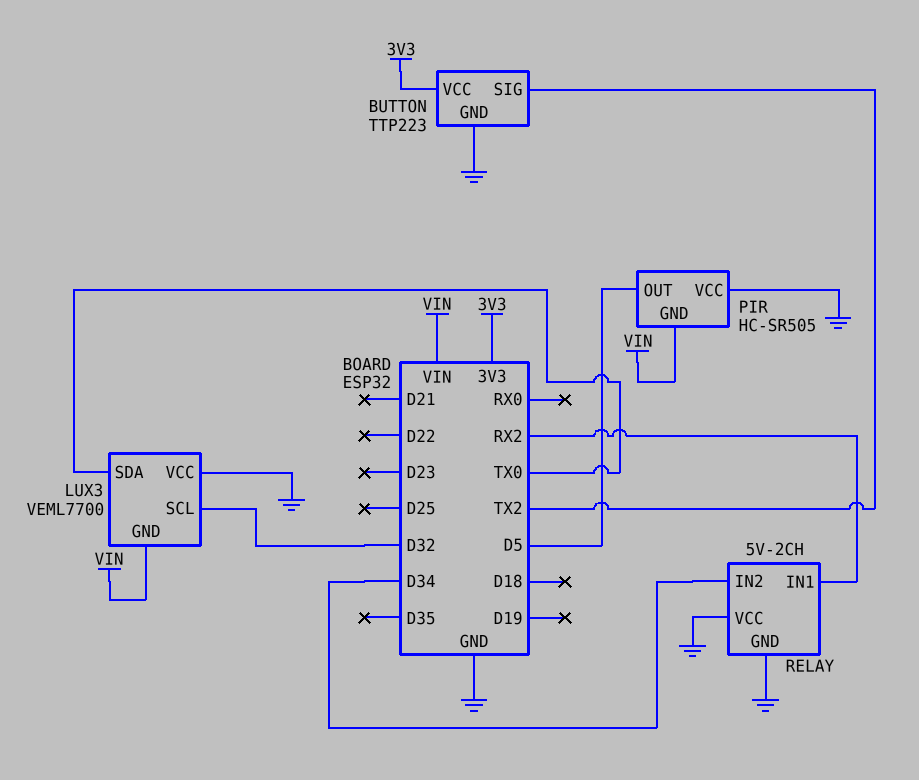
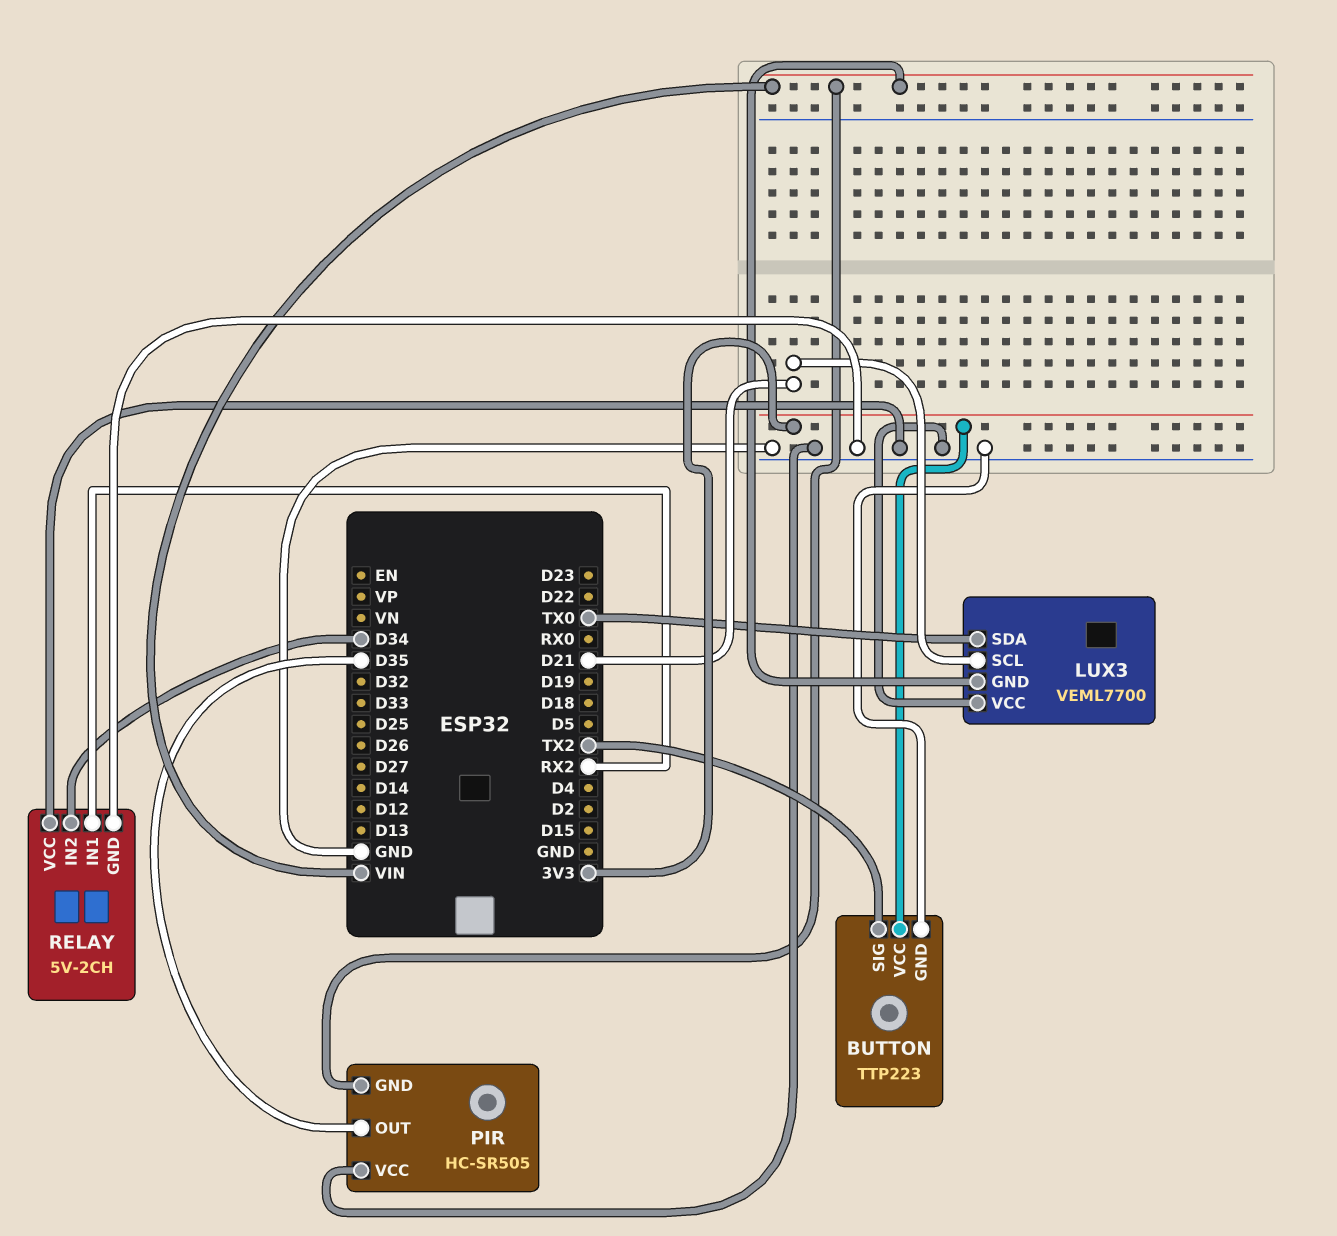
LUX3 pin SCL: D32 -> D21
PIR pin OUT: D5 -> D35

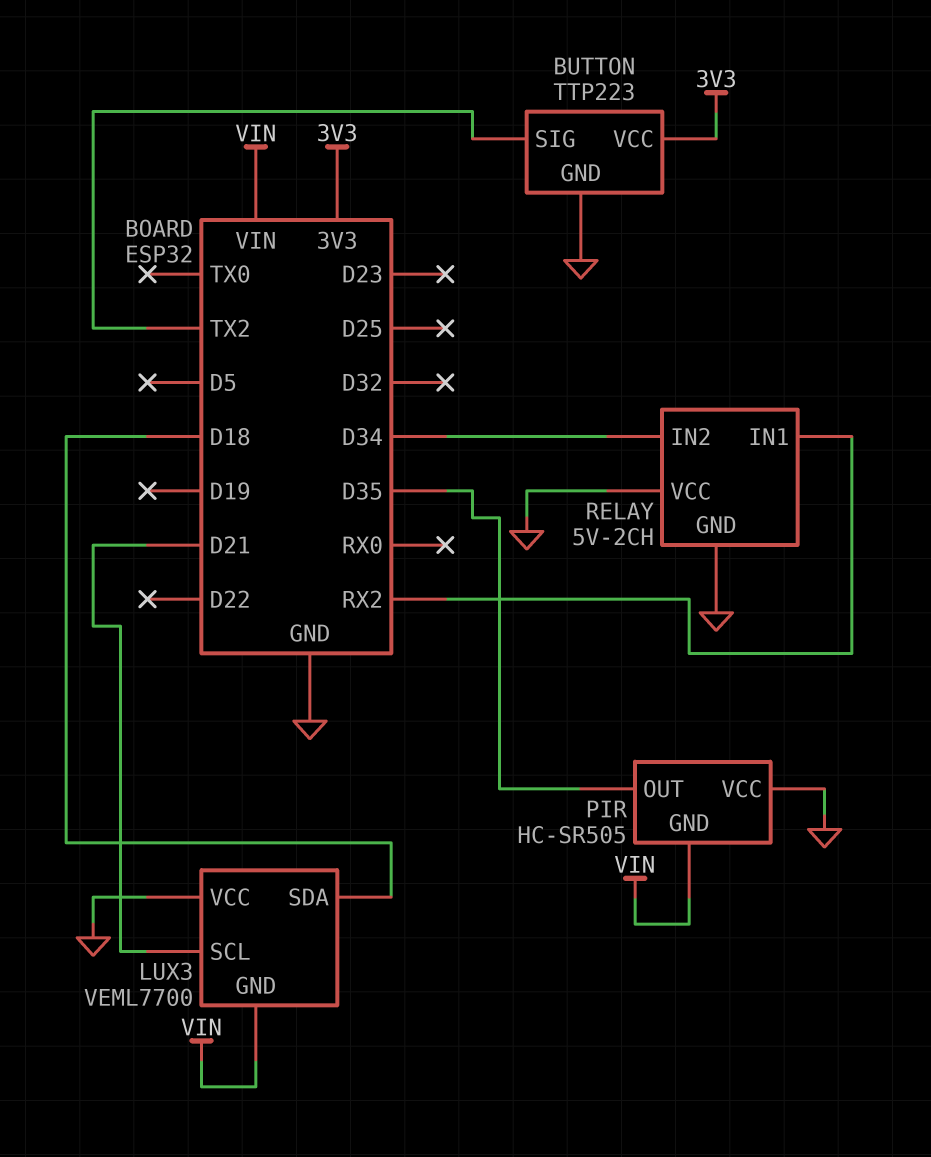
LUX3 pin SDA: TX0 -> D18

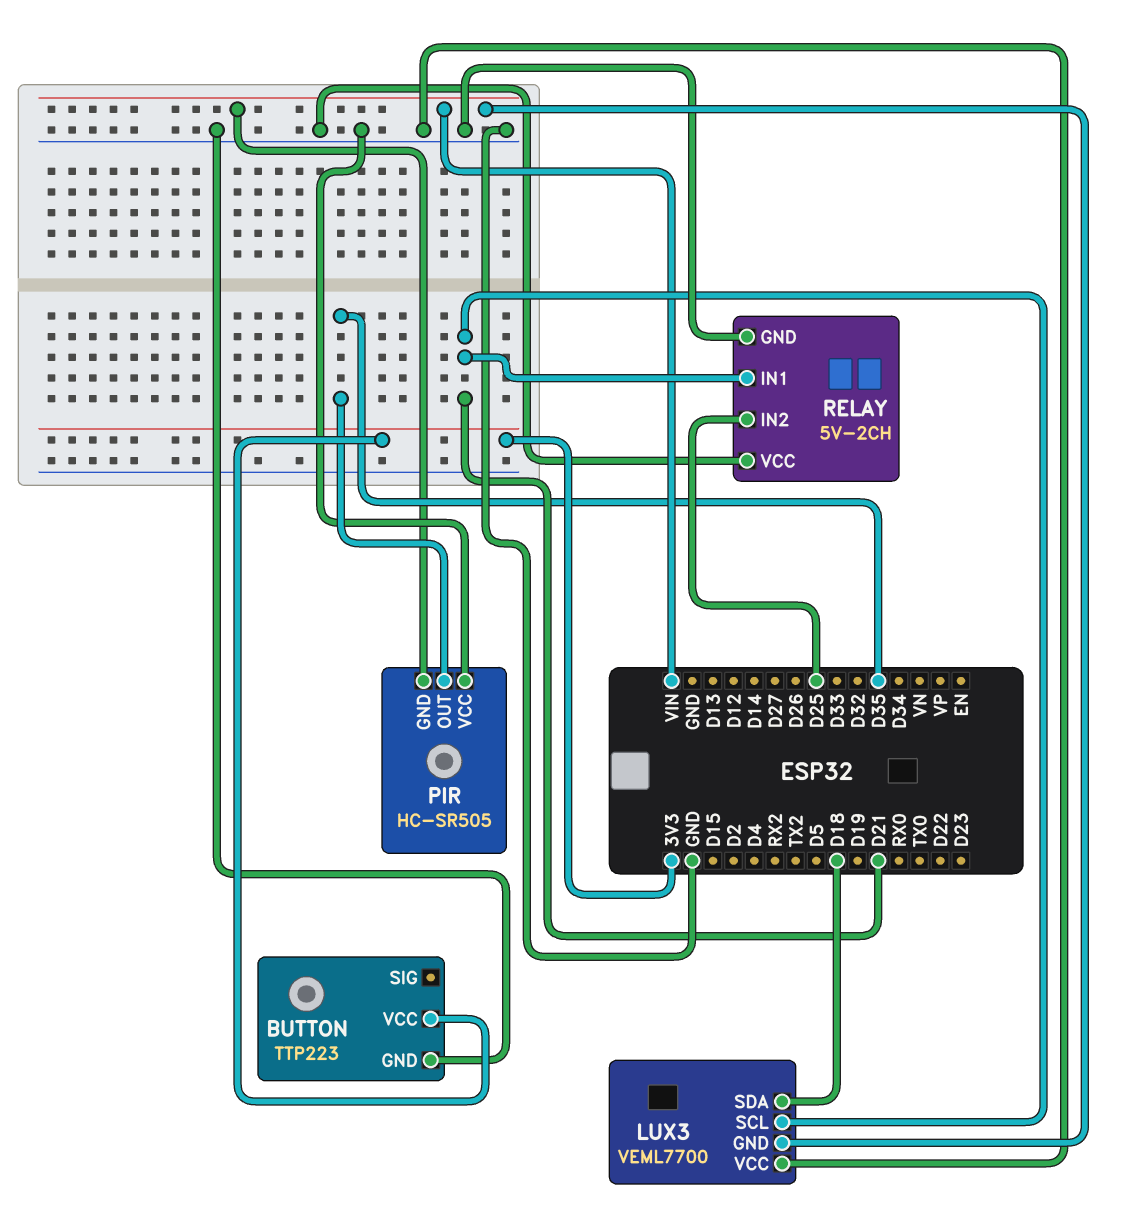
BUTTON pin SIG: TX2 -> none
RELAY pin IN1: RX2 -> D21
RELAY pin IN2: D34 -> D25

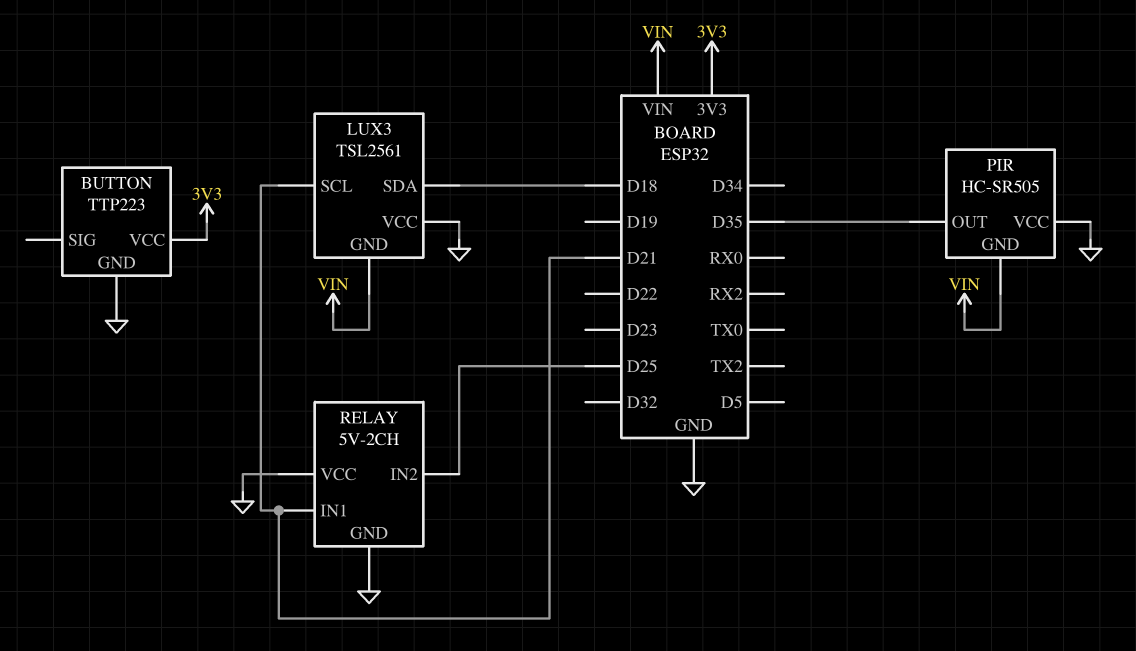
LUX3: VEML7700 -> TSL2561

